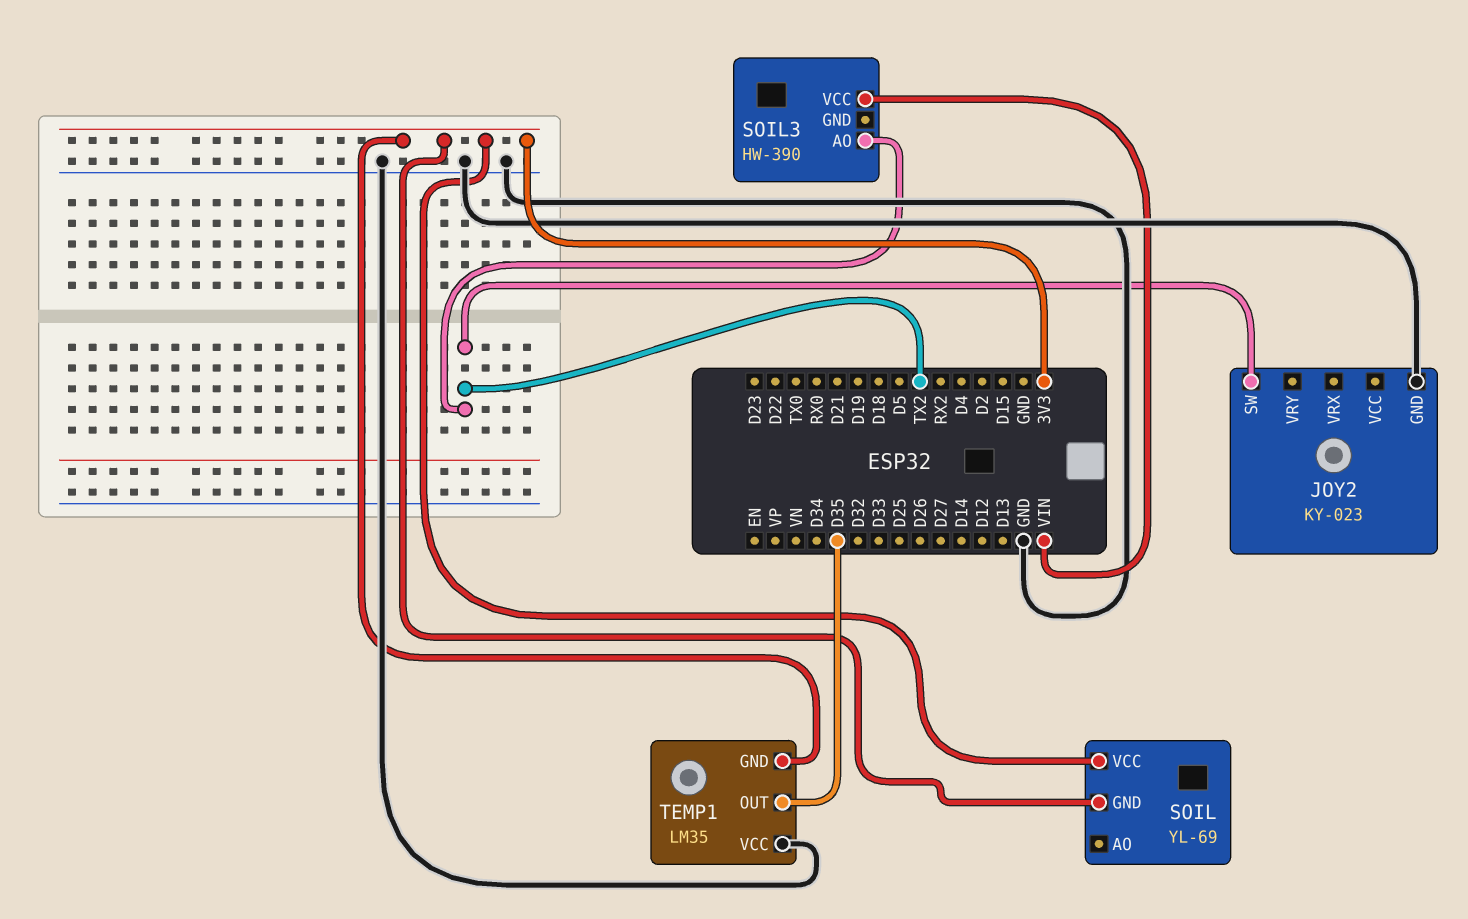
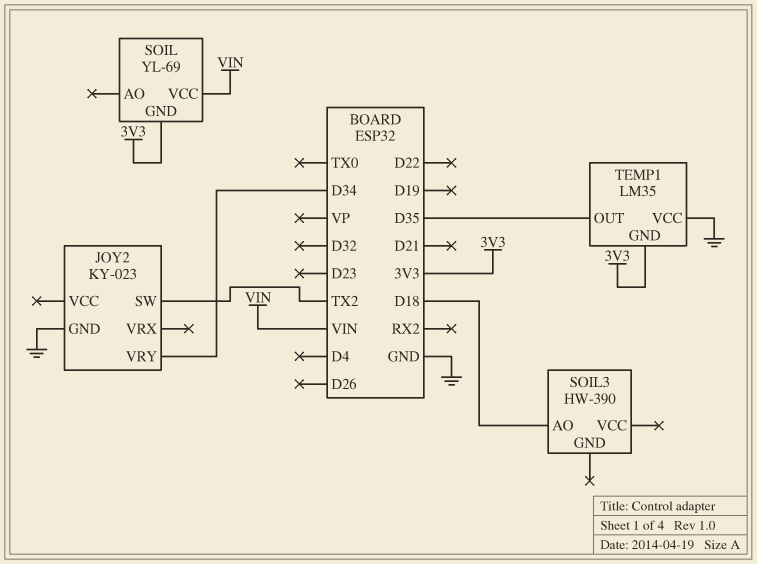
JOY2 pin VRY: none -> D34
SOIL pin VCC: 3V3 -> VIN
SOIL3 pin AO: TX2 -> D18
SOIL3 pin VCC: VIN -> none

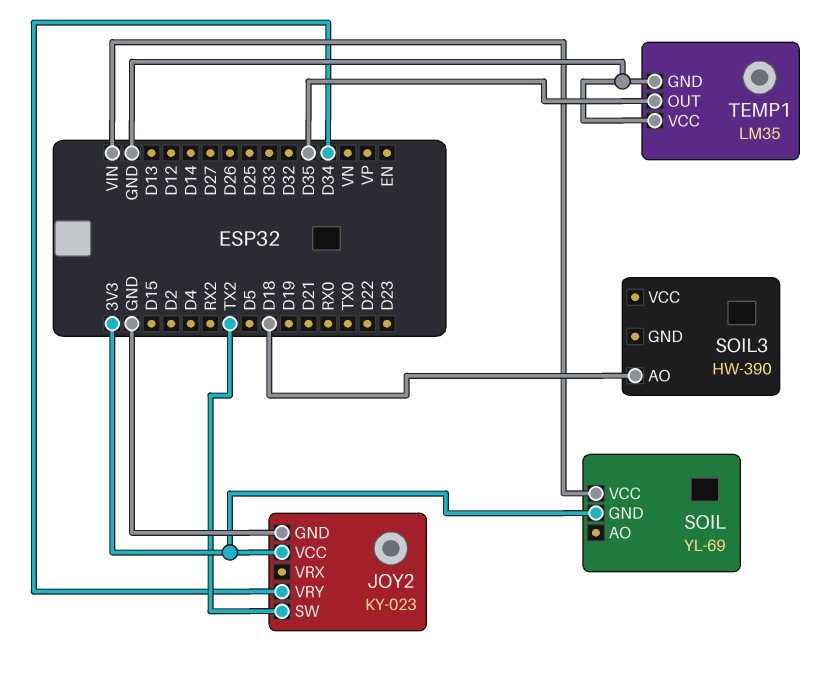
JOY2 pin VCC: none -> 3V3
TEMP1 pin GND: 3V3 -> GND

